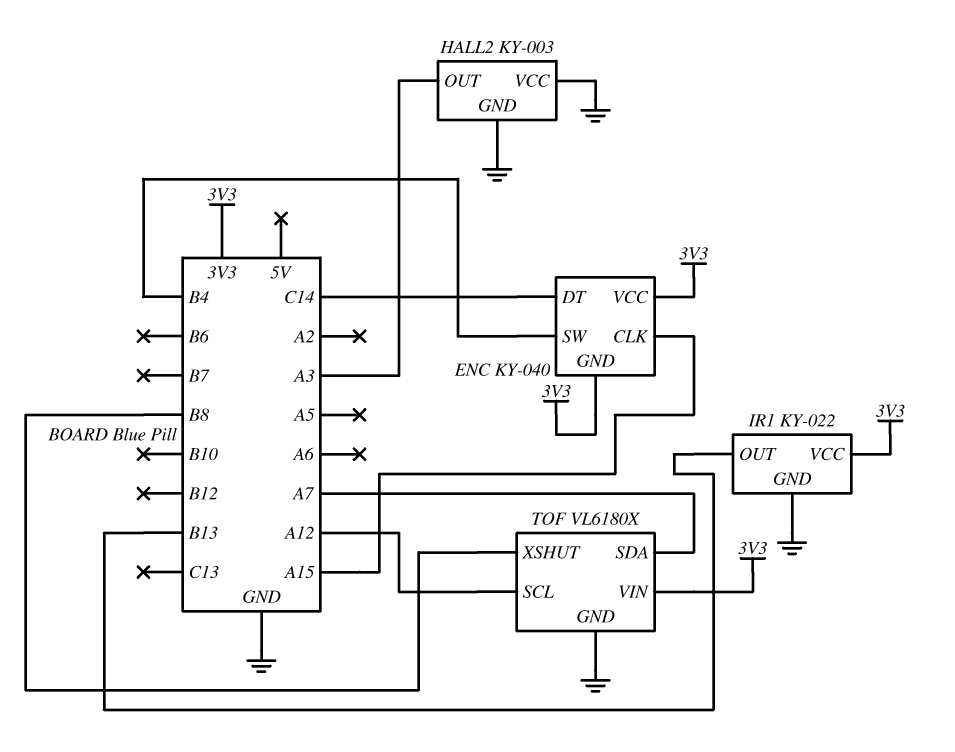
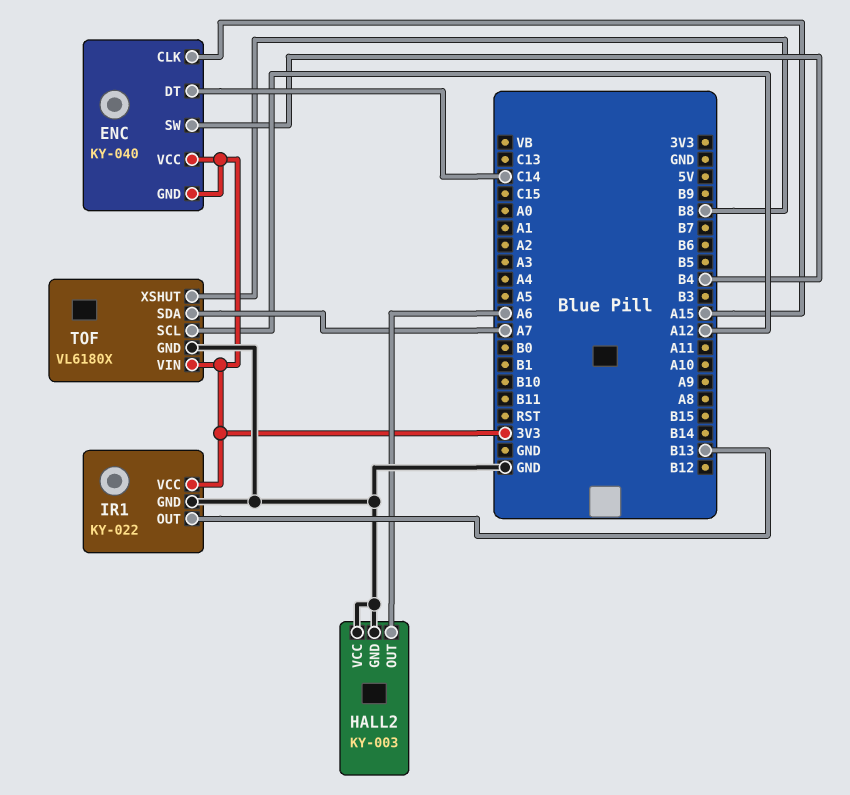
HALL2 pin OUT: A3 -> A6

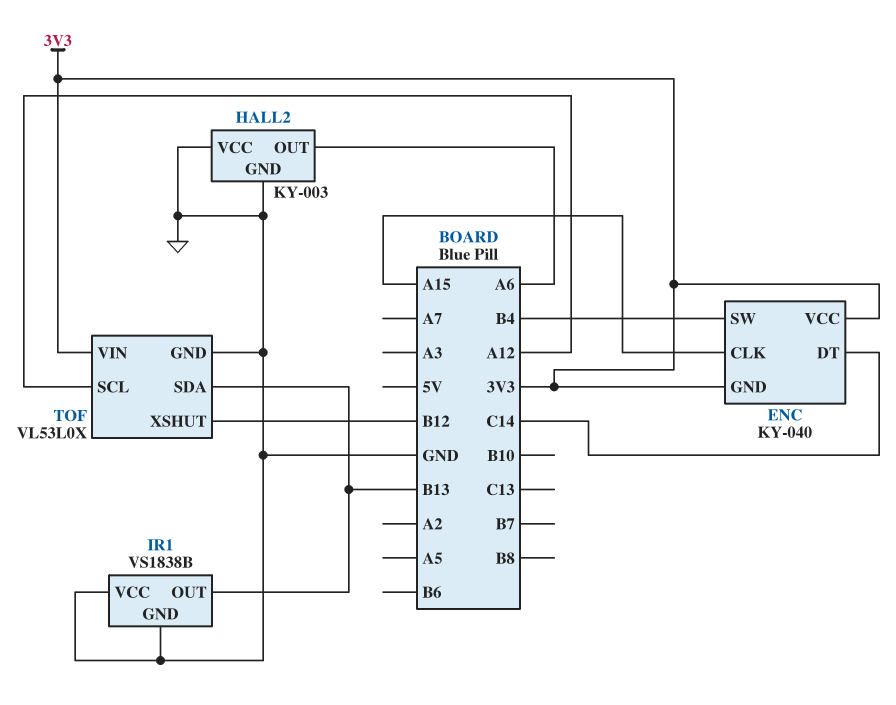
IR1: KY-022 -> VS1838B
IR1 pin VCC: 3V3 -> GND
TOF: VL6180X -> VL53L0X
TOF pin SDA: A7 -> B13
TOF pin XSHUT: B8 -> B12

